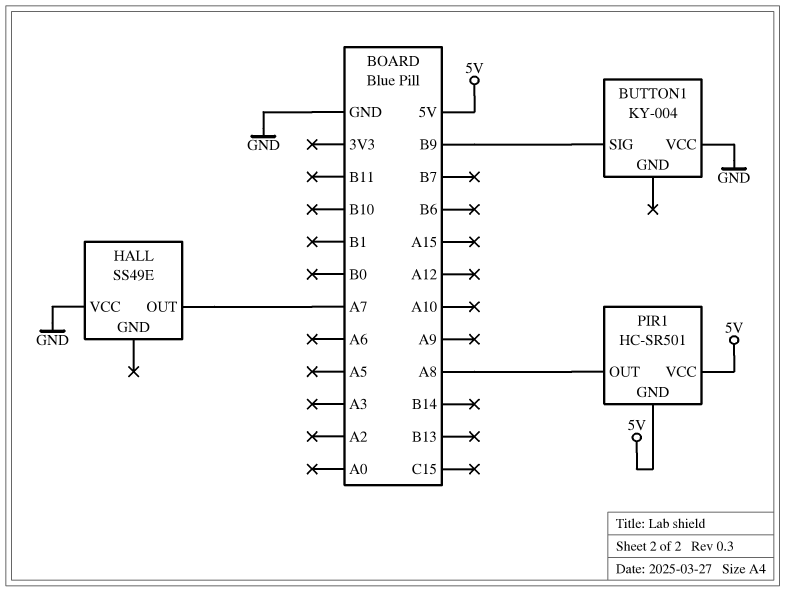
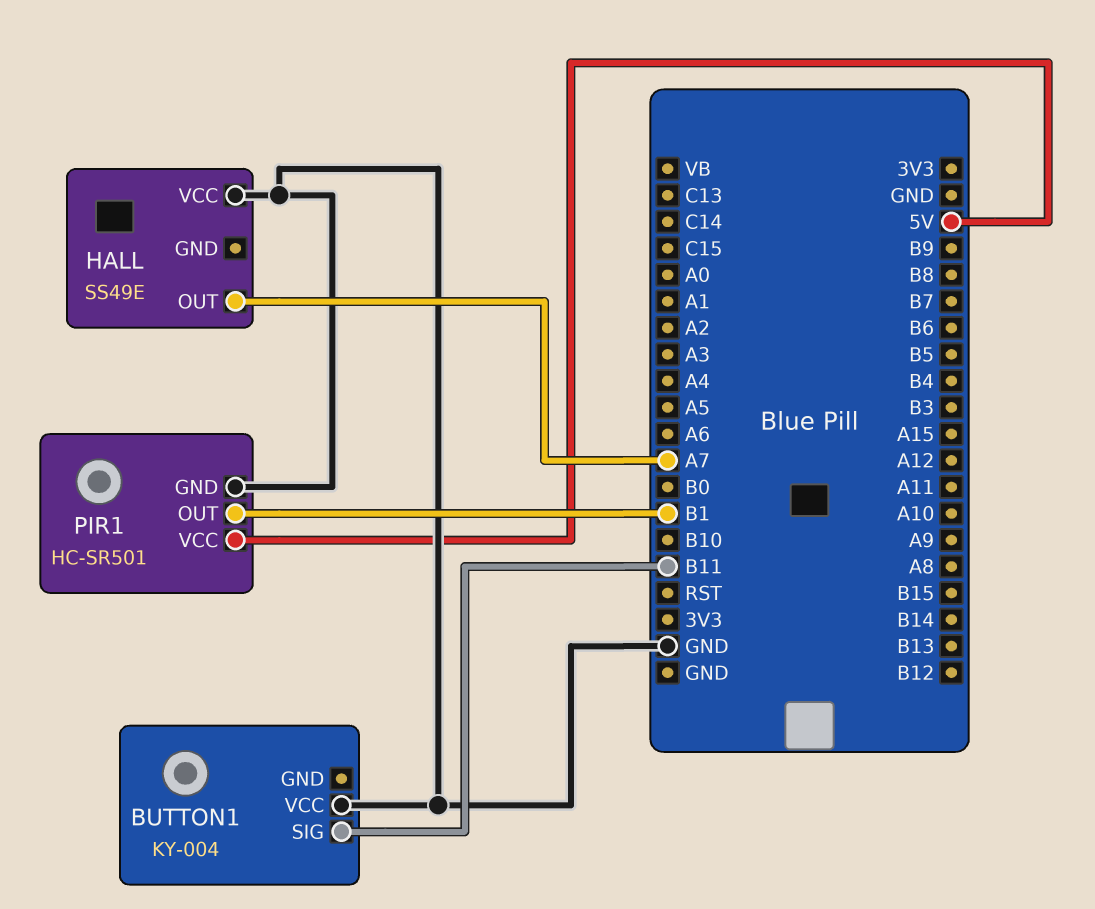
BUTTON1 pin SIG: B9 -> B11
PIR1 pin GND: 5V -> GND
PIR1 pin OUT: A8 -> B1

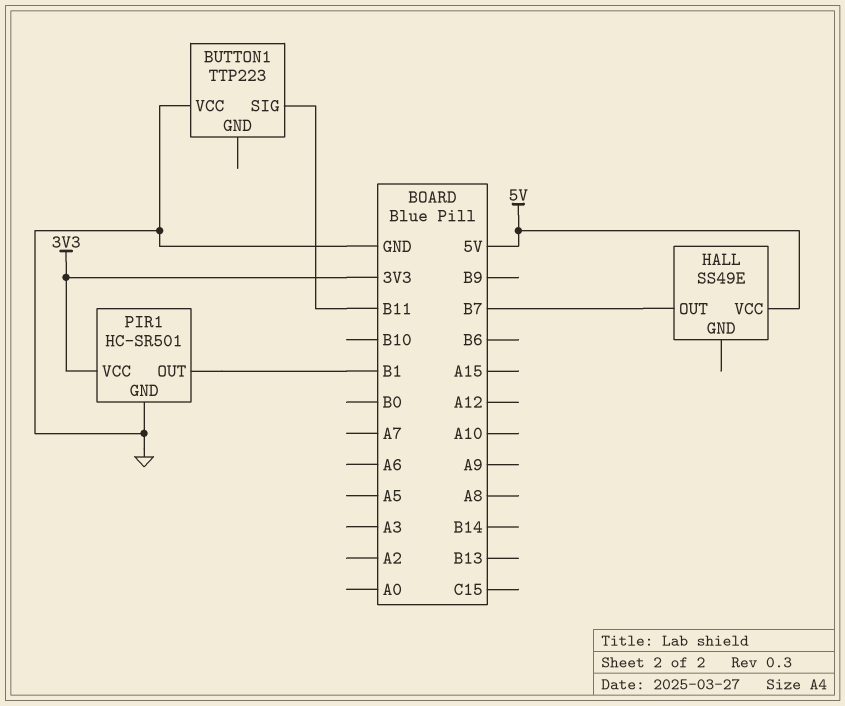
BUTTON1: KY-004 -> TTP223
HALL pin OUT: A7 -> B7
HALL pin VCC: GND -> 5V
PIR1 pin VCC: 5V -> 3V3

